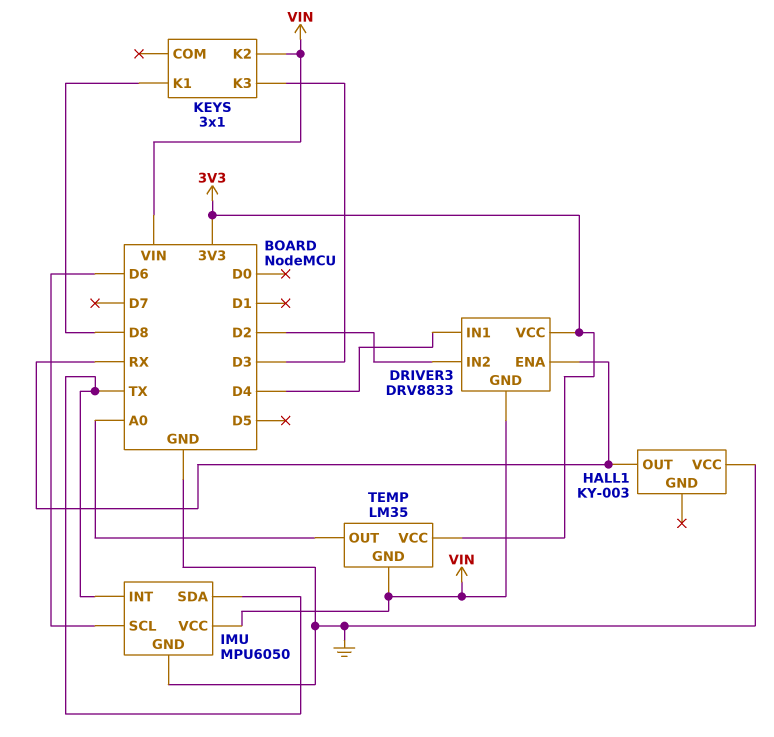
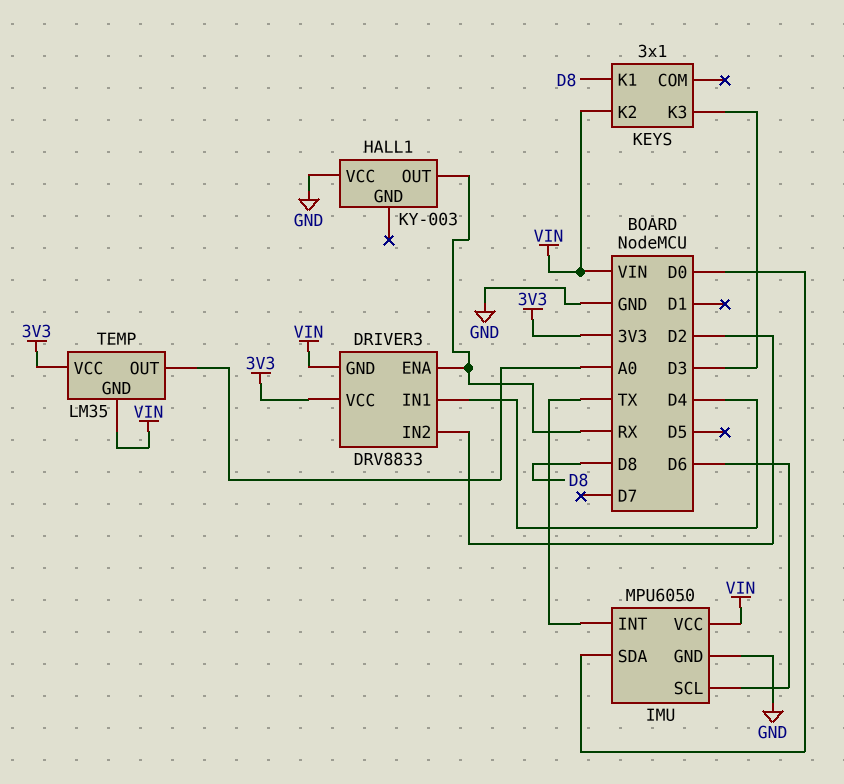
IMU pin SDA: TX -> D0

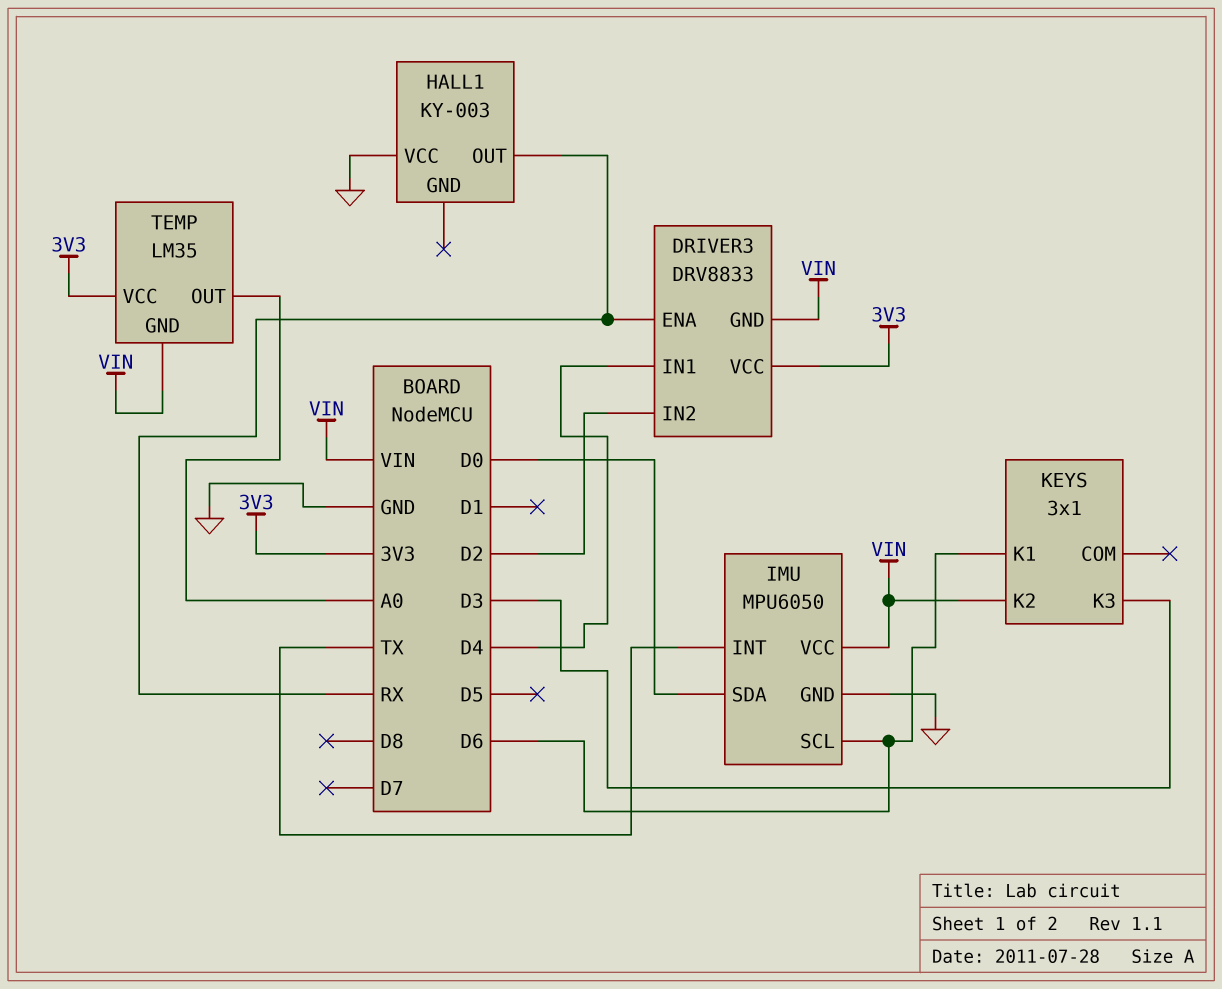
KEYS pin K1: D8 -> D6

